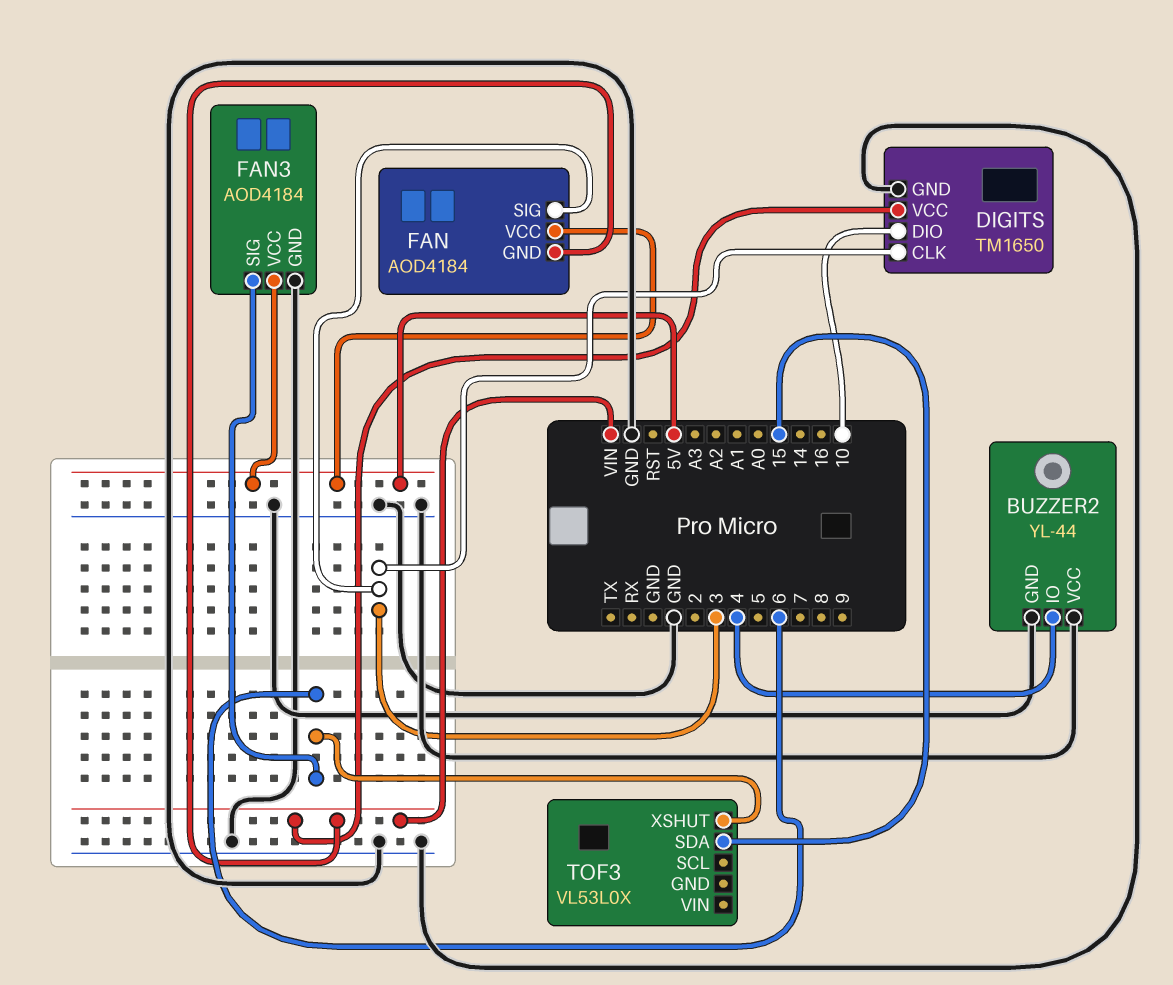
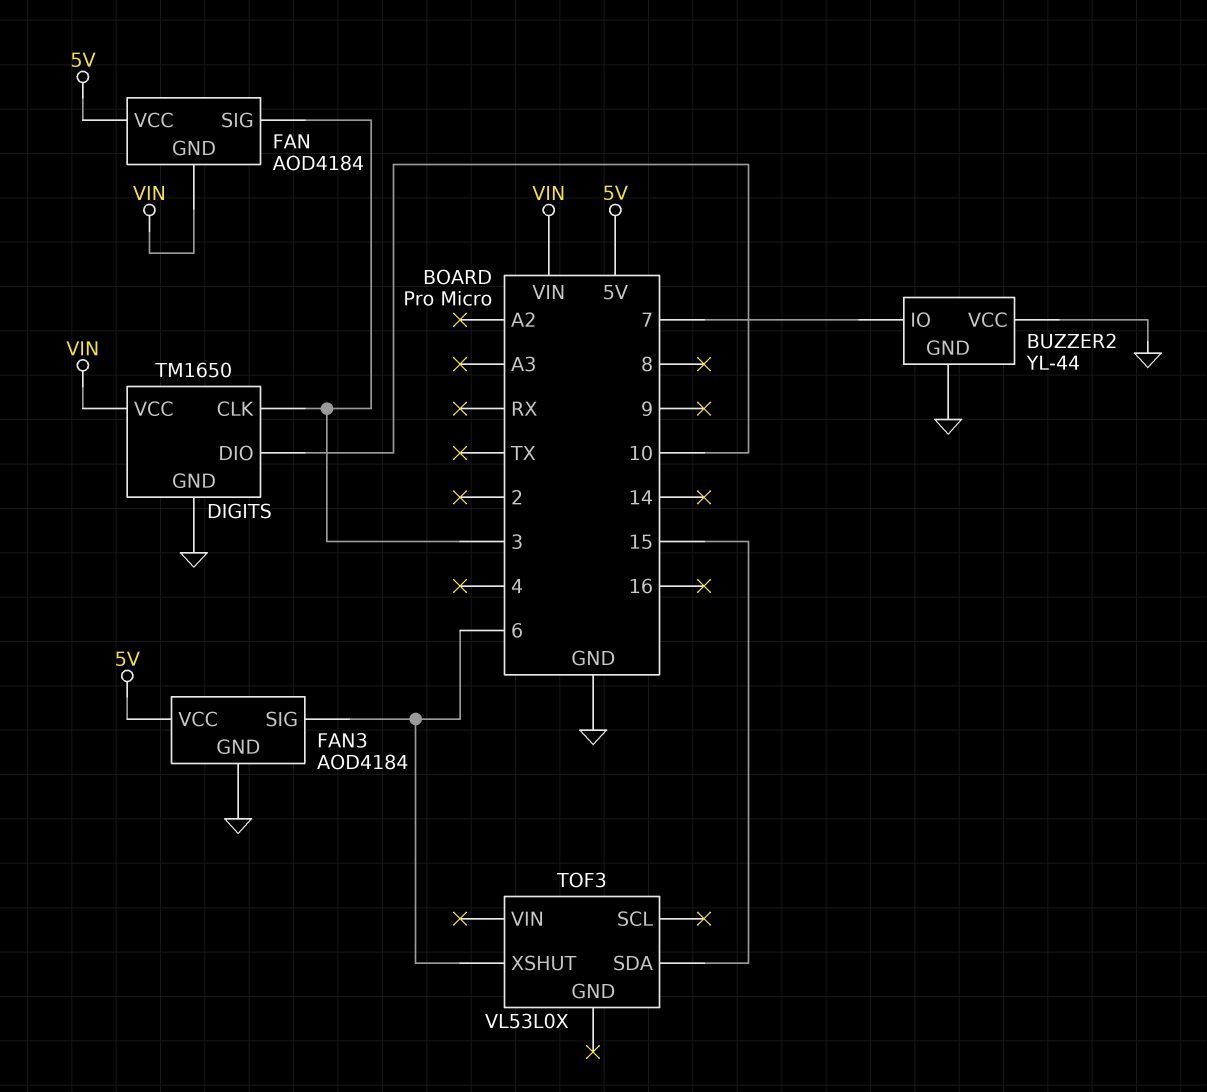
BUZZER2 pin IO: 4 -> 7

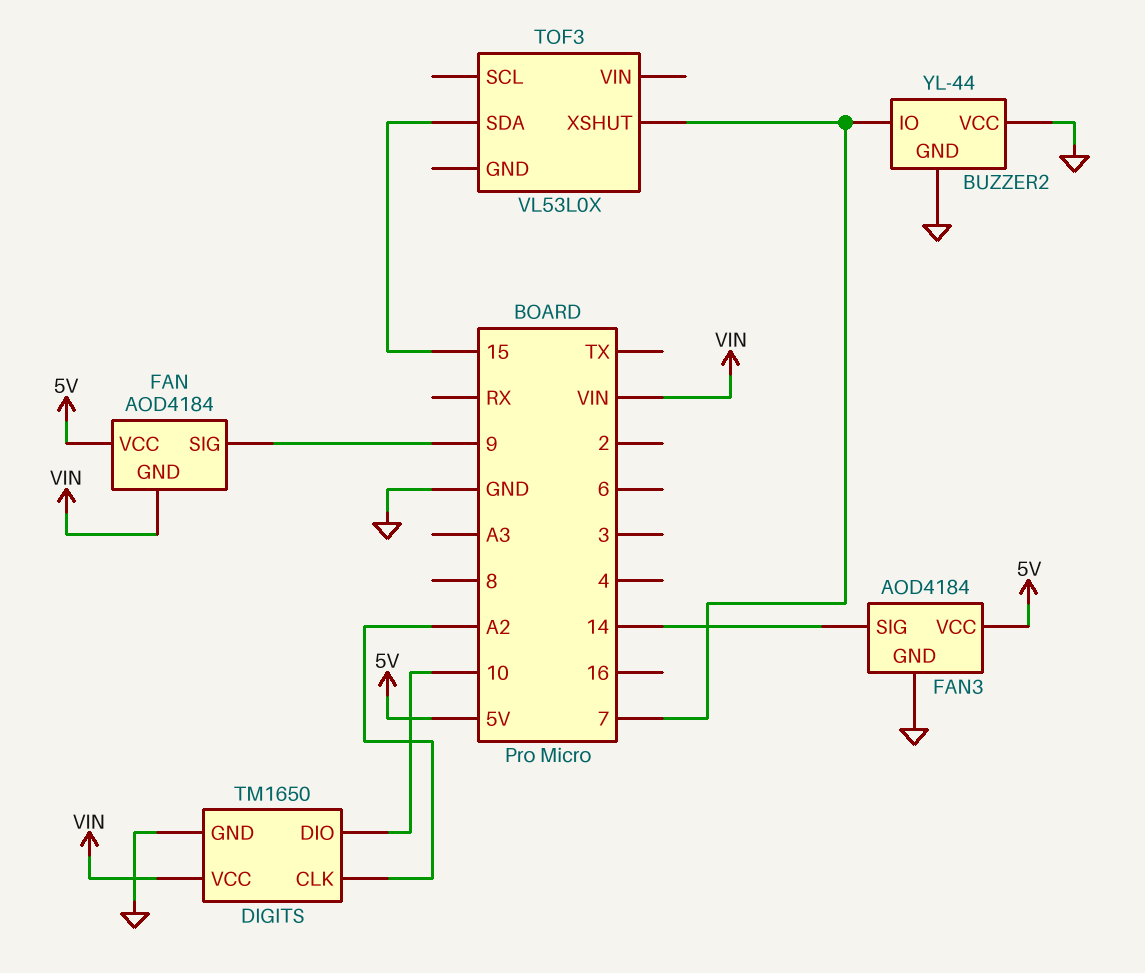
DIGITS pin CLK: 3 -> A2
FAN pin SIG: 3 -> 9
FAN3 pin SIG: 6 -> 14
TOF3 pin XSHUT: 6 -> 7

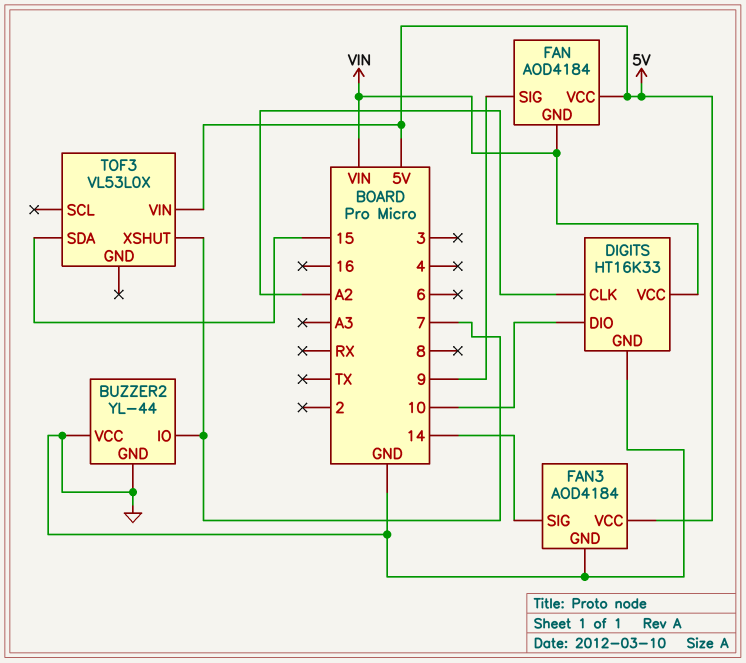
DIGITS: TM1650 -> HT16K33
TOF3 pin VIN: none -> 5V

